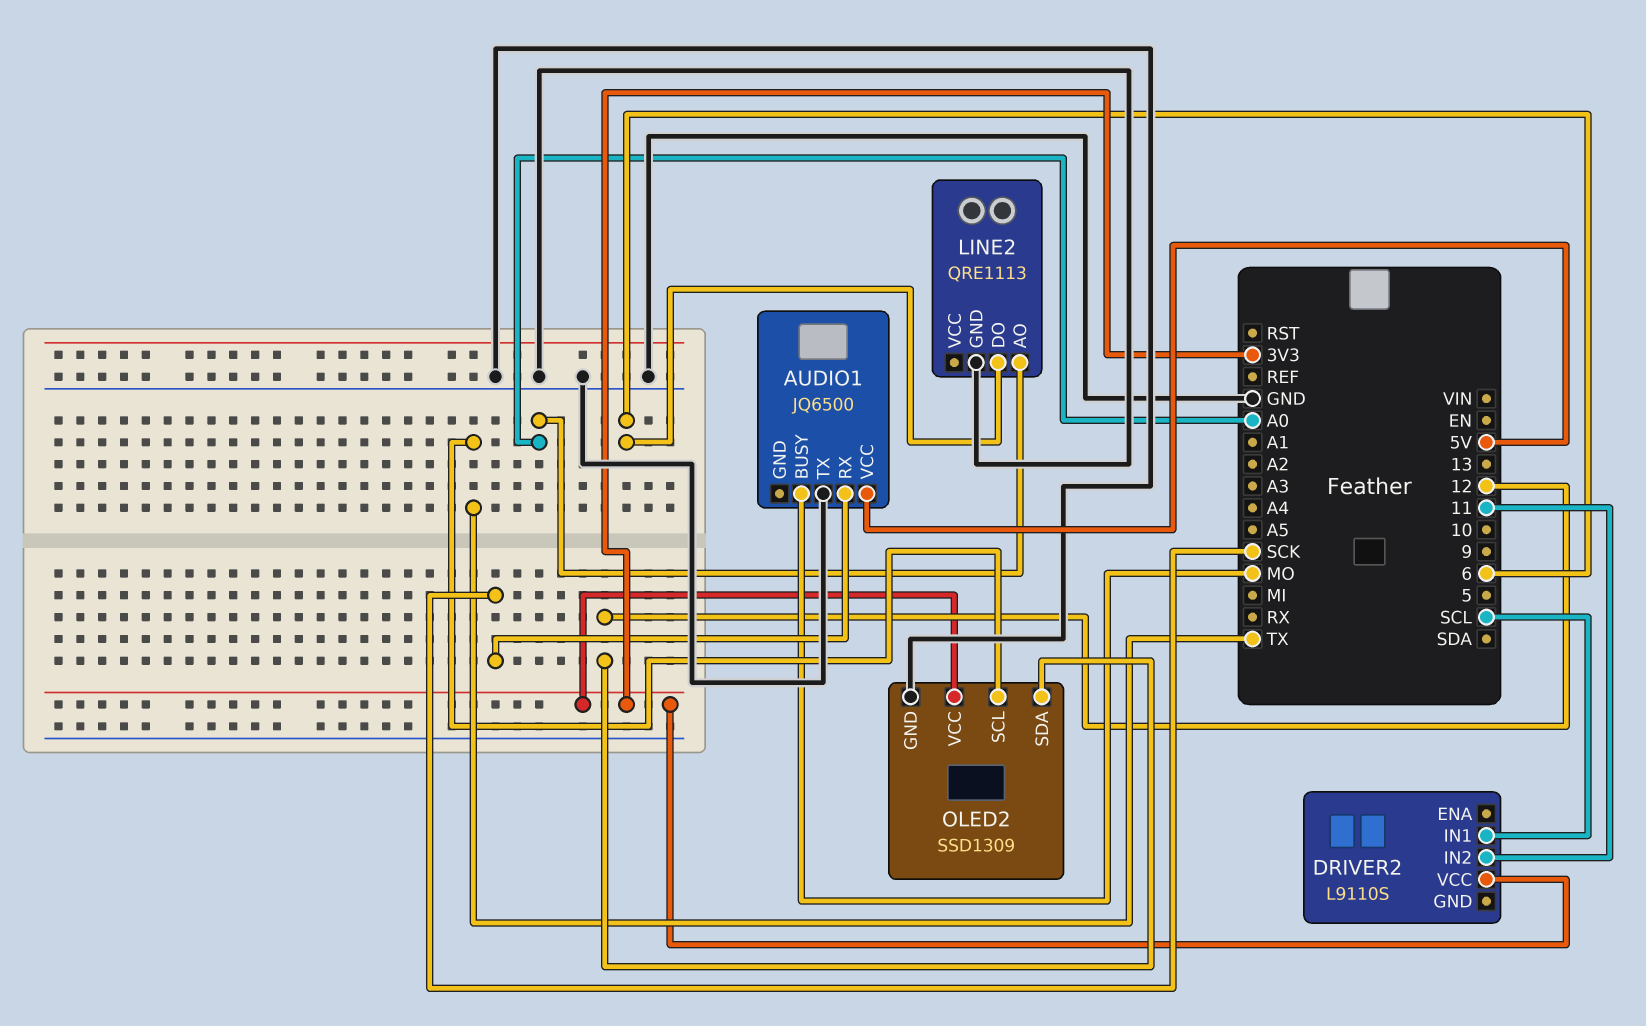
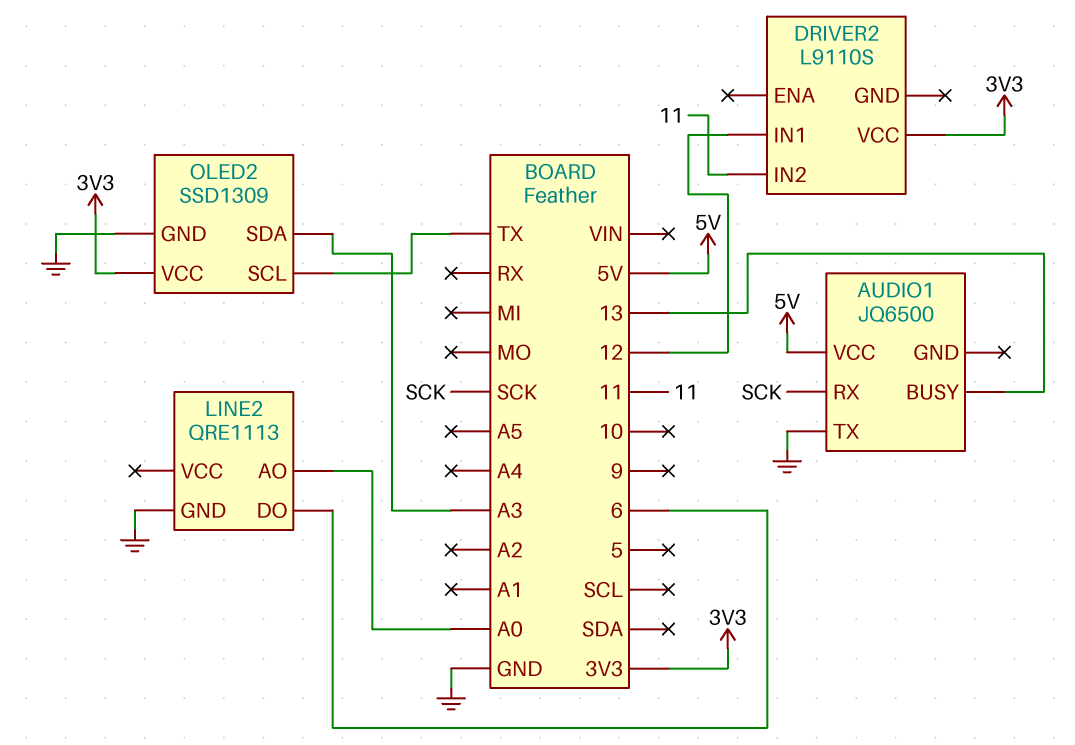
AUDIO1 pin BUSY: MO -> 13
DRIVER2 pin IN1: SCL -> 12
OLED2 pin SDA: 12 -> A3

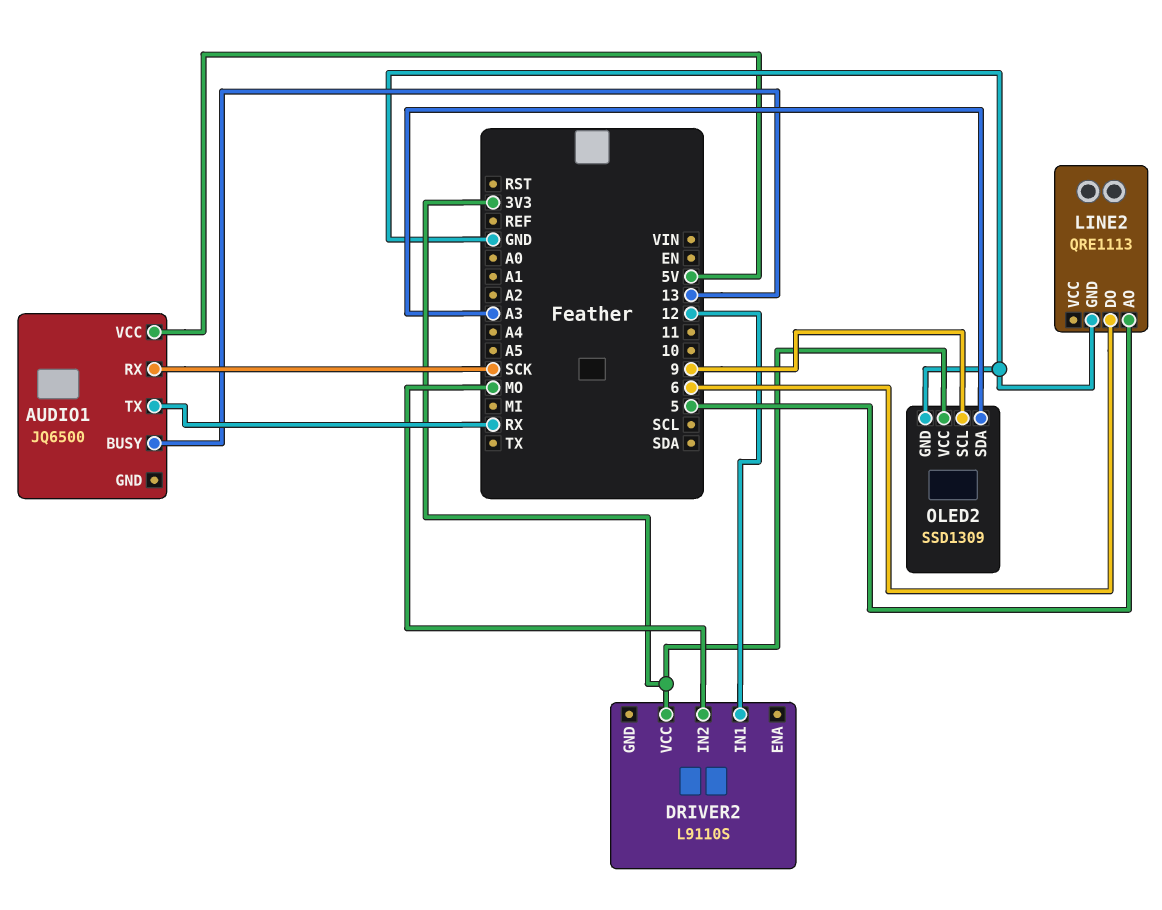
AUDIO1 pin TX: GND -> RX
DRIVER2 pin IN2: 11 -> MO
LINE2 pin AO: A0 -> 5
OLED2 pin SCL: TX -> 9

